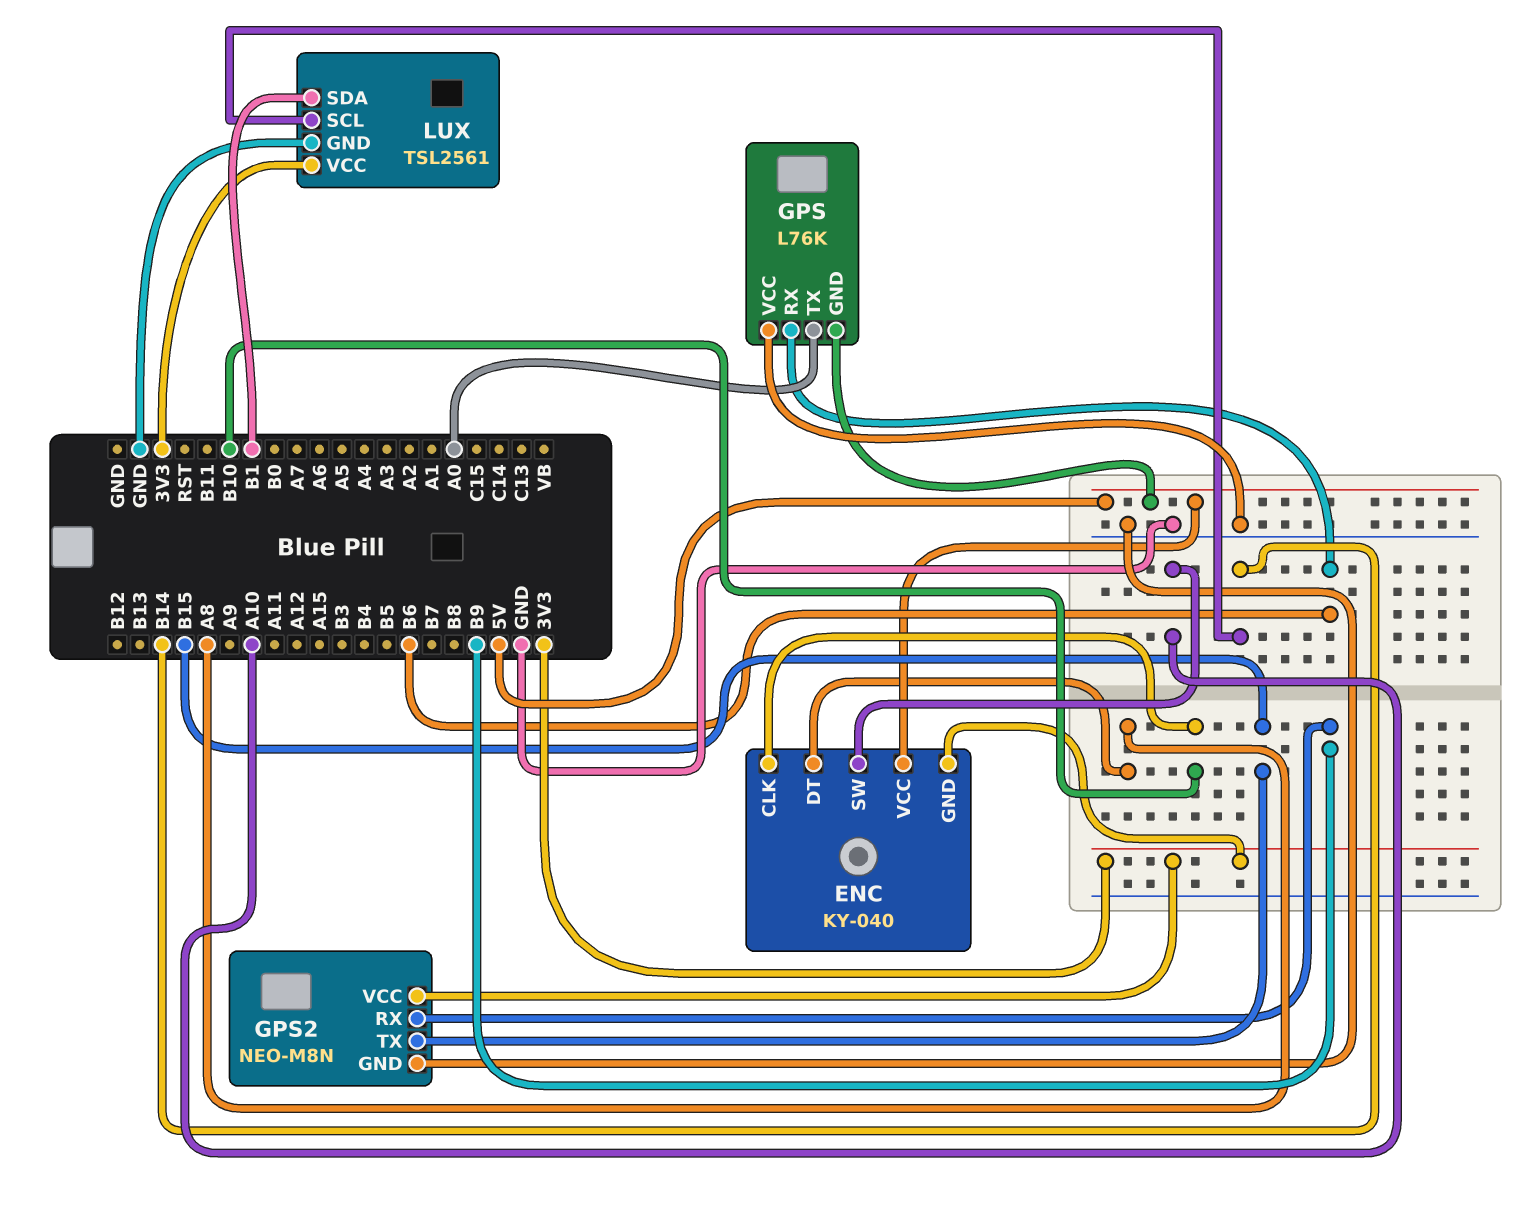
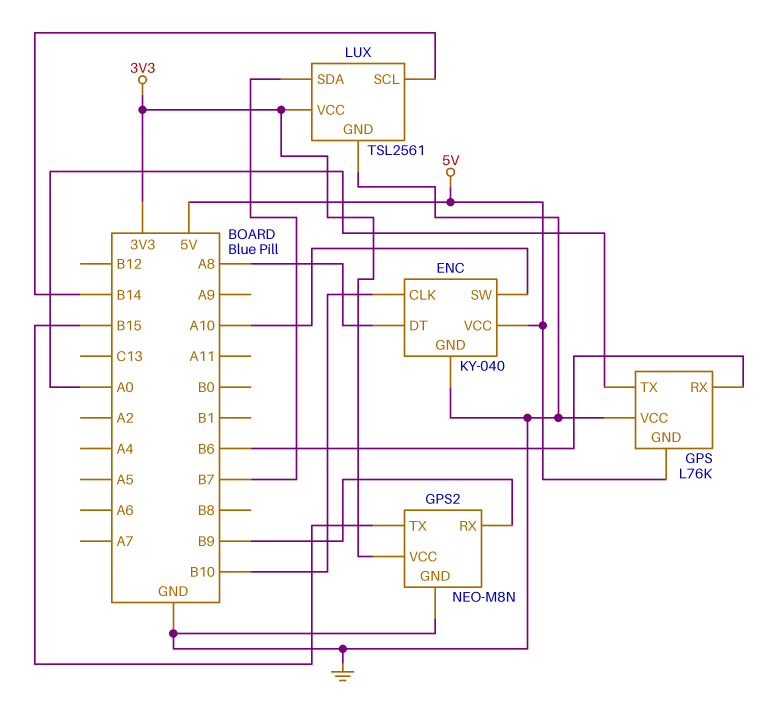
ENC pin GND: 3V3 -> GND
LUX pin SDA: B1 -> B7

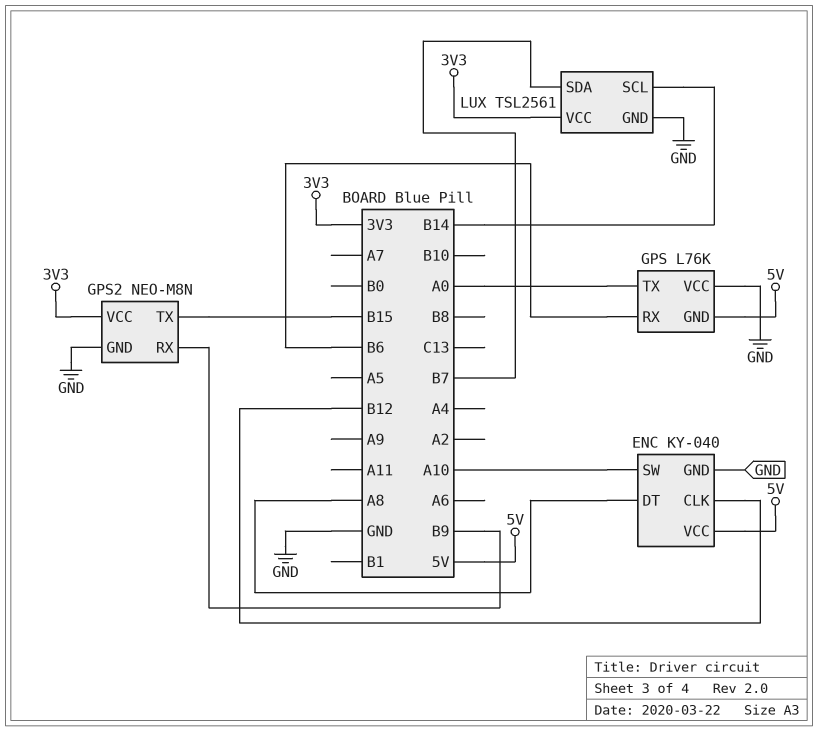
ENC pin CLK: B10 -> B12

